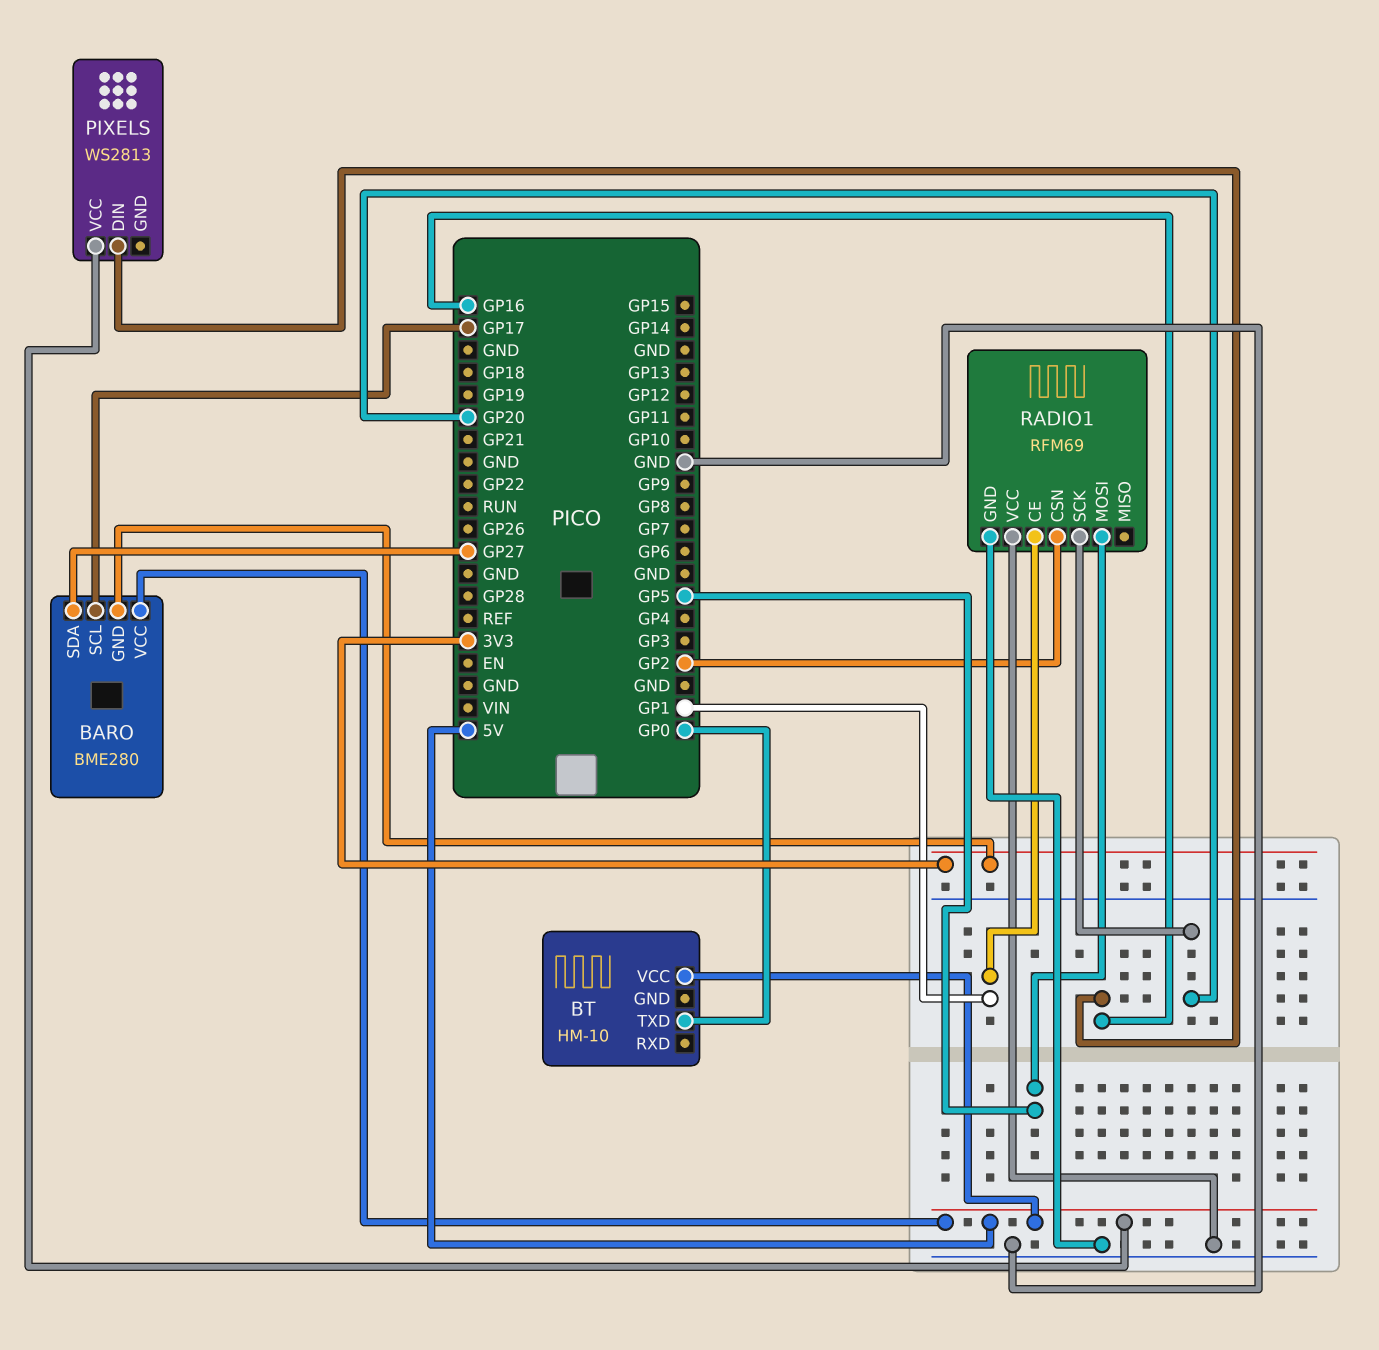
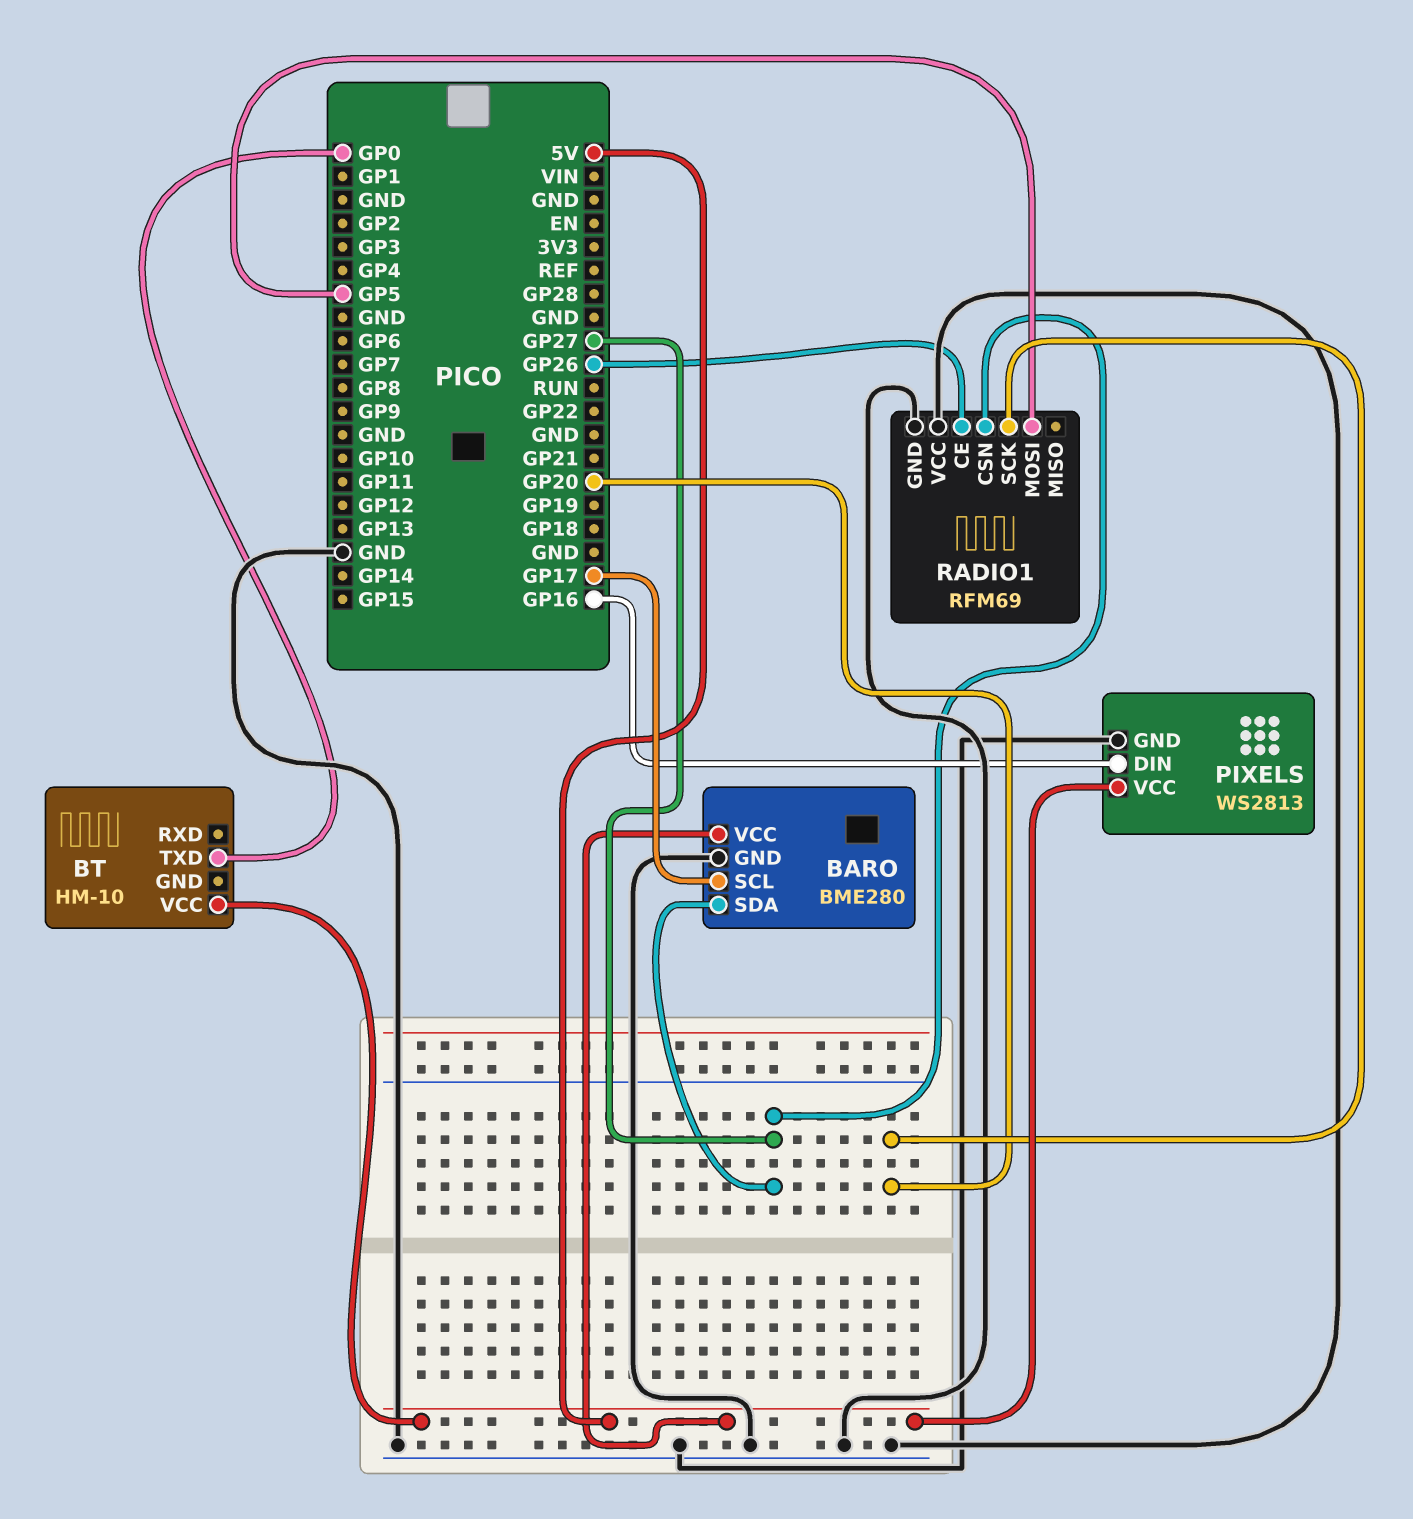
BARO pin GND: 3V3 -> GND
PIXELS pin GND: none -> GND
RADIO1 pin CE: GP1 -> GP26
RADIO1 pin CSN: GP2 -> GP27

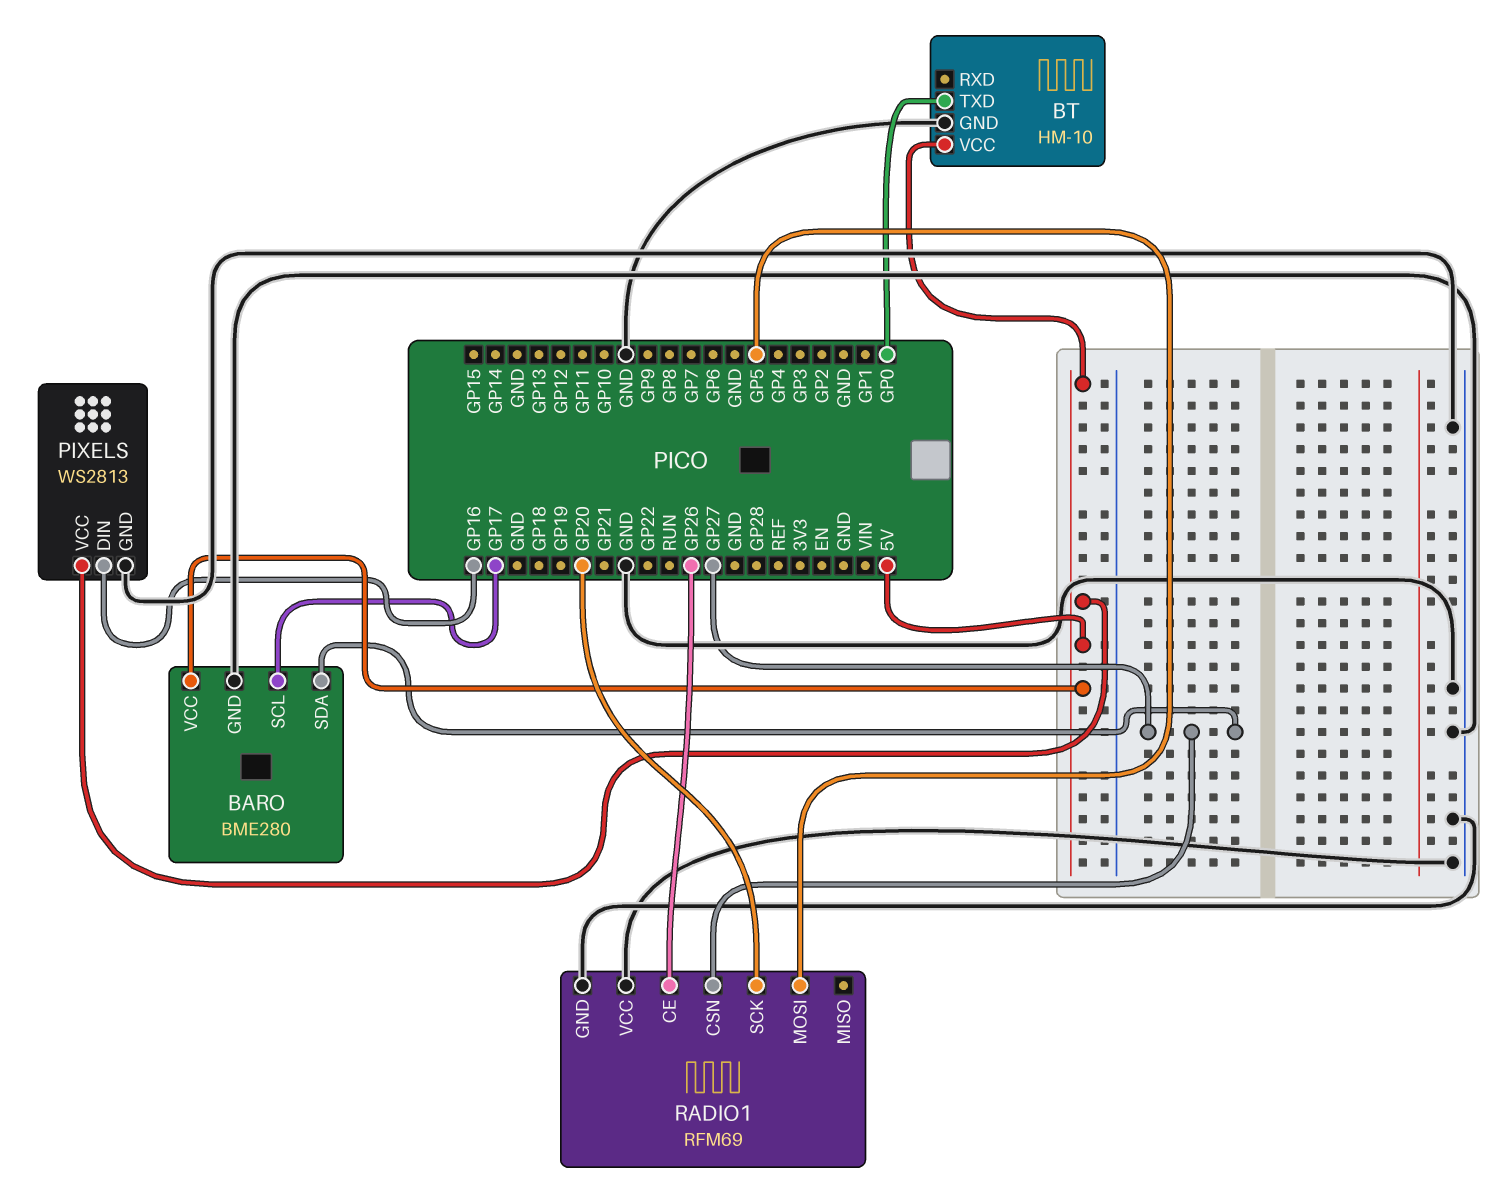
BT pin GND: none -> GND

